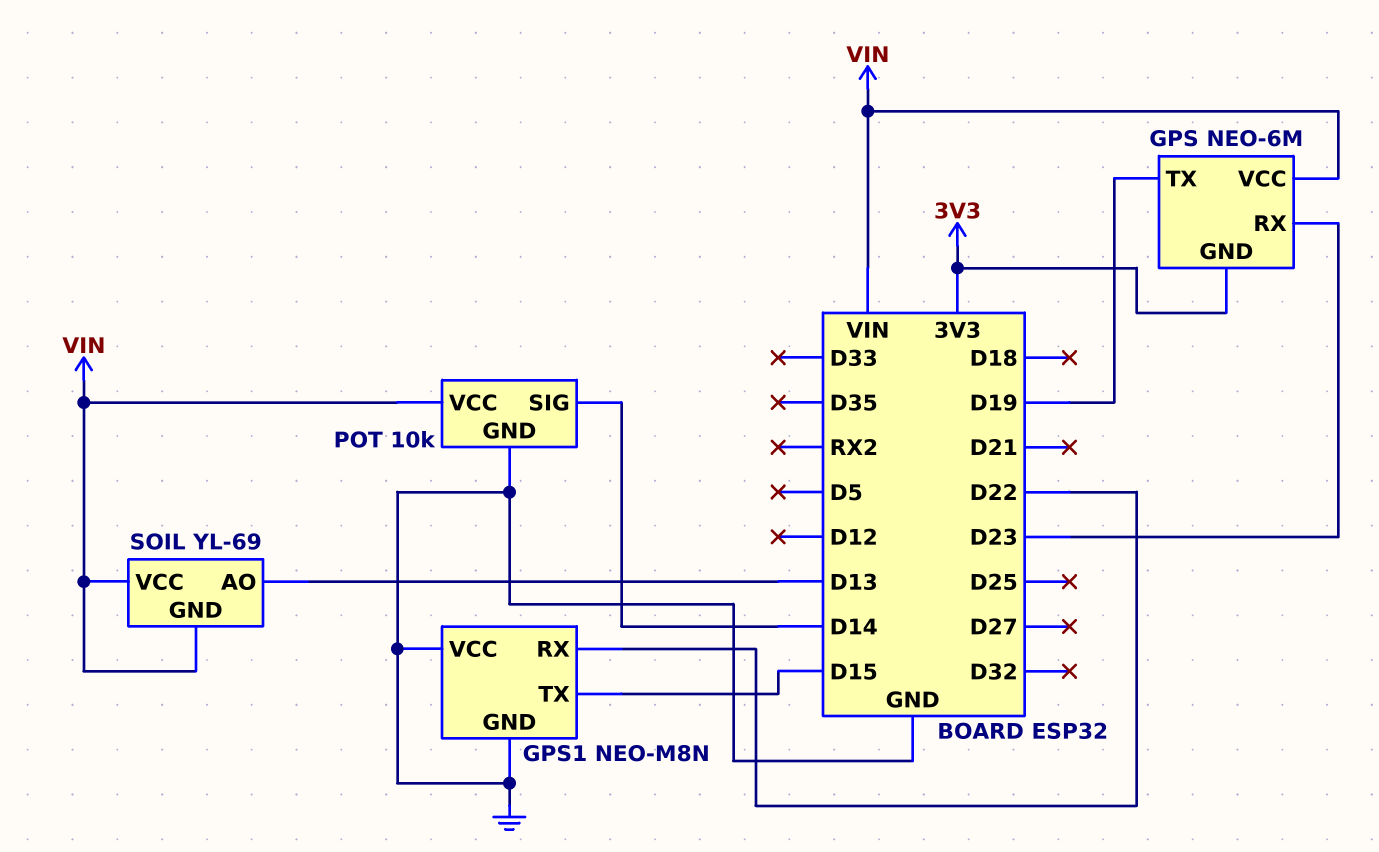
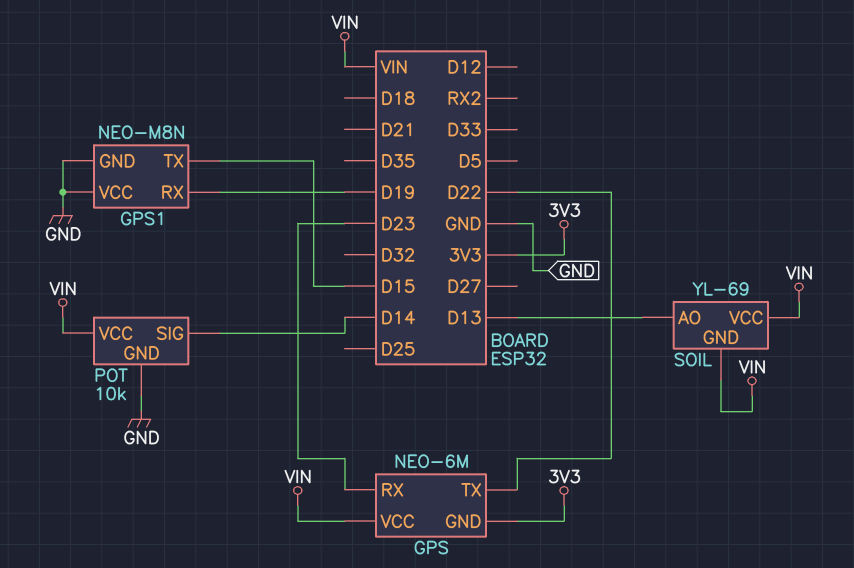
GPS pin TX: D19 -> D22
GPS1 pin RX: D22 -> D19

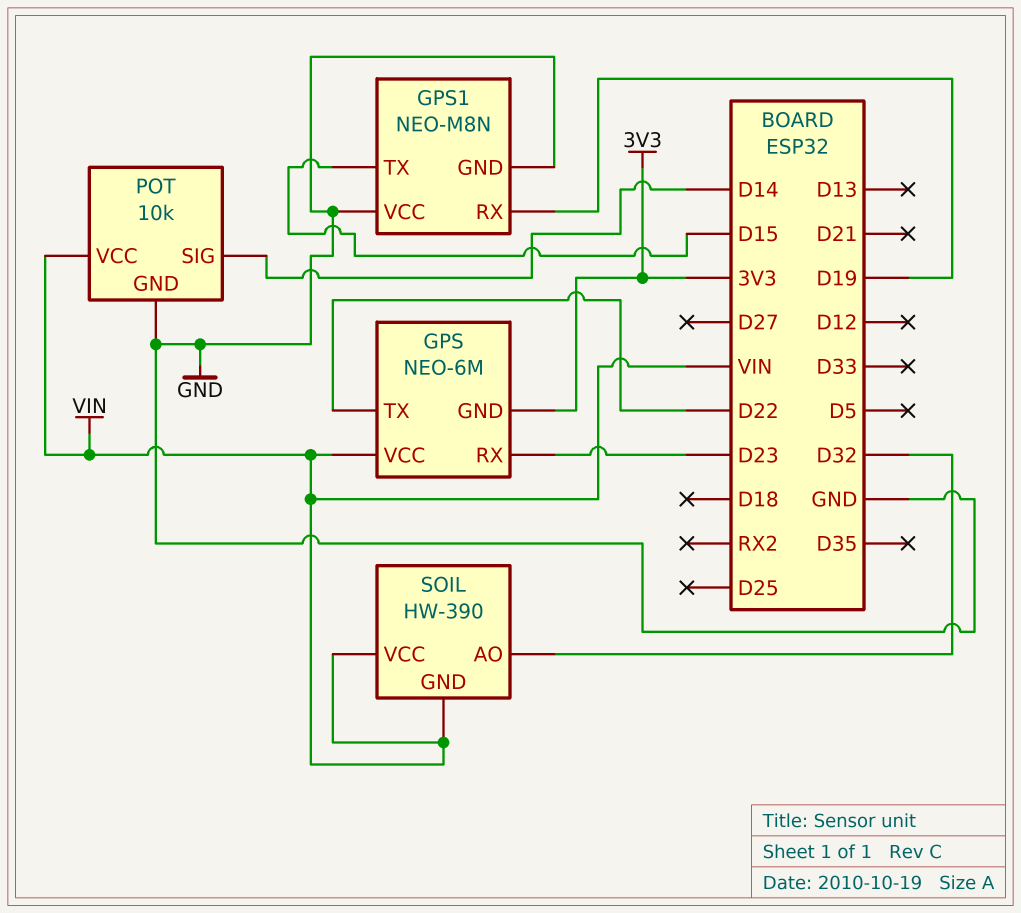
SOIL: YL-69 -> HW-390
SOIL pin AO: D13 -> D32

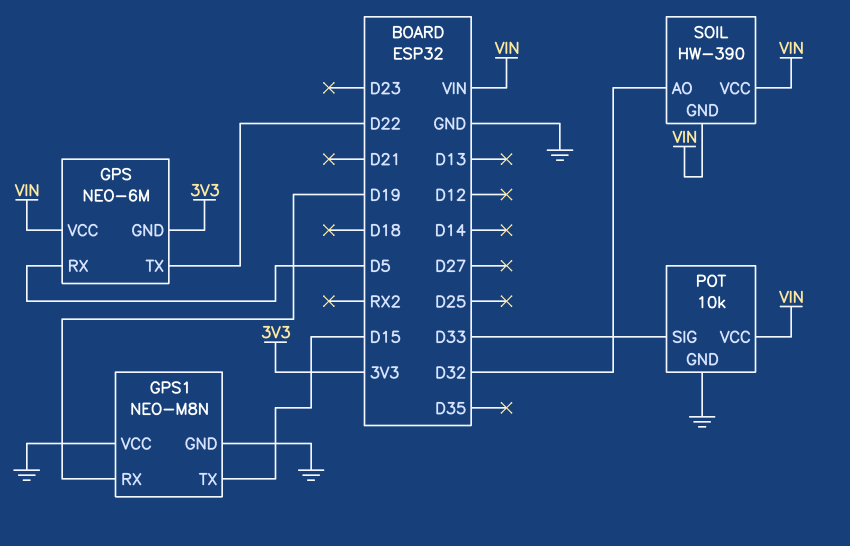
GPS pin RX: D23 -> D5
POT pin SIG: D14 -> D33

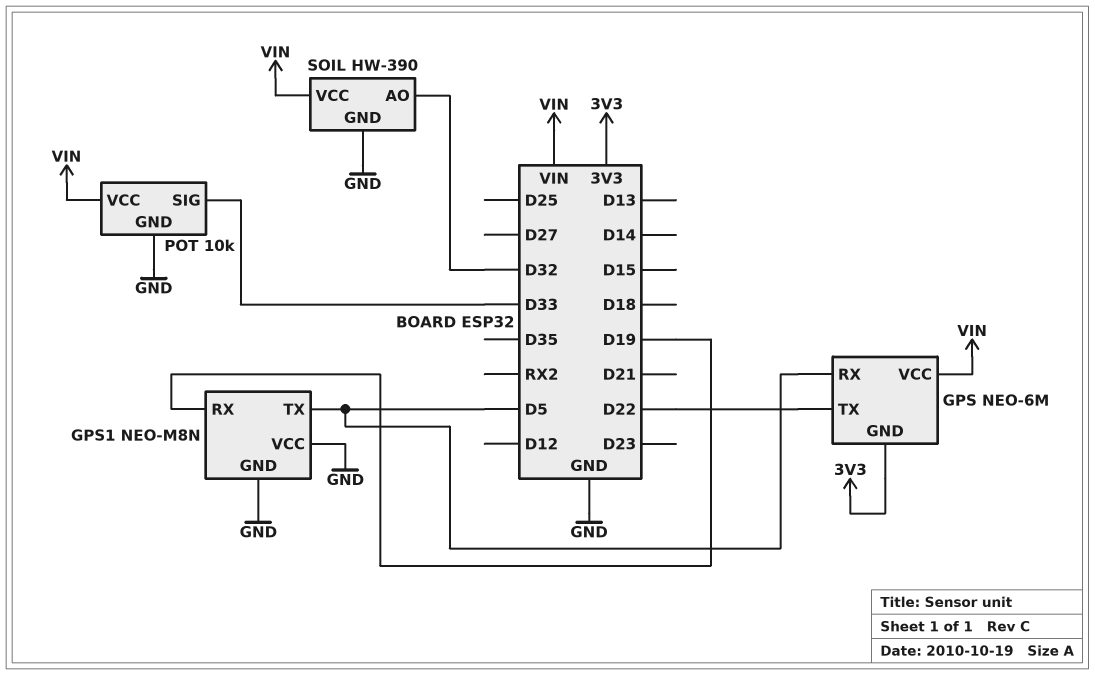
GPS1 pin TX: D15 -> D5
SOIL pin GND: VIN -> GND

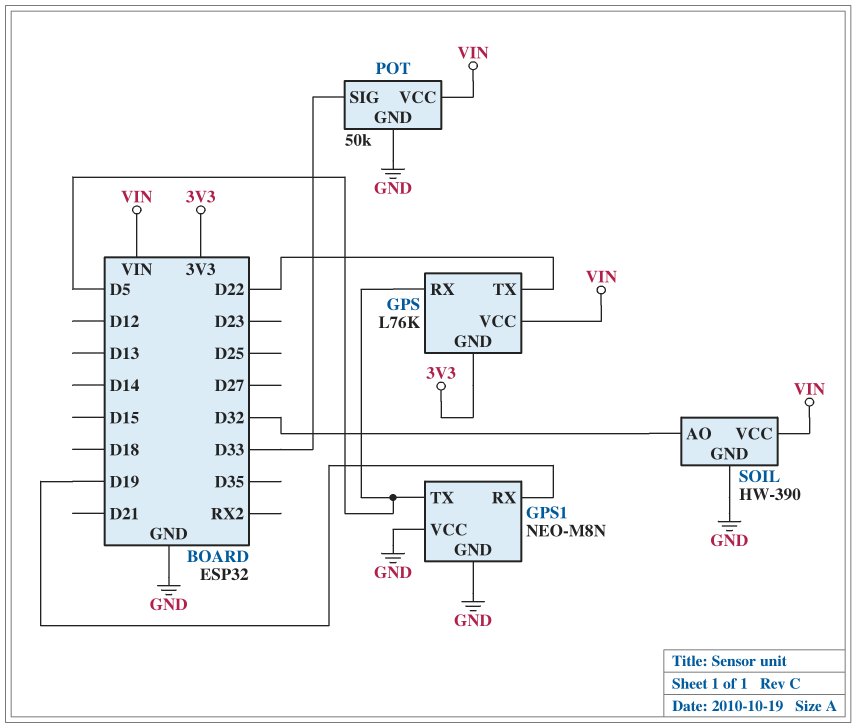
GPS: NEO-6M -> L76K
POT: 10k -> 50k

